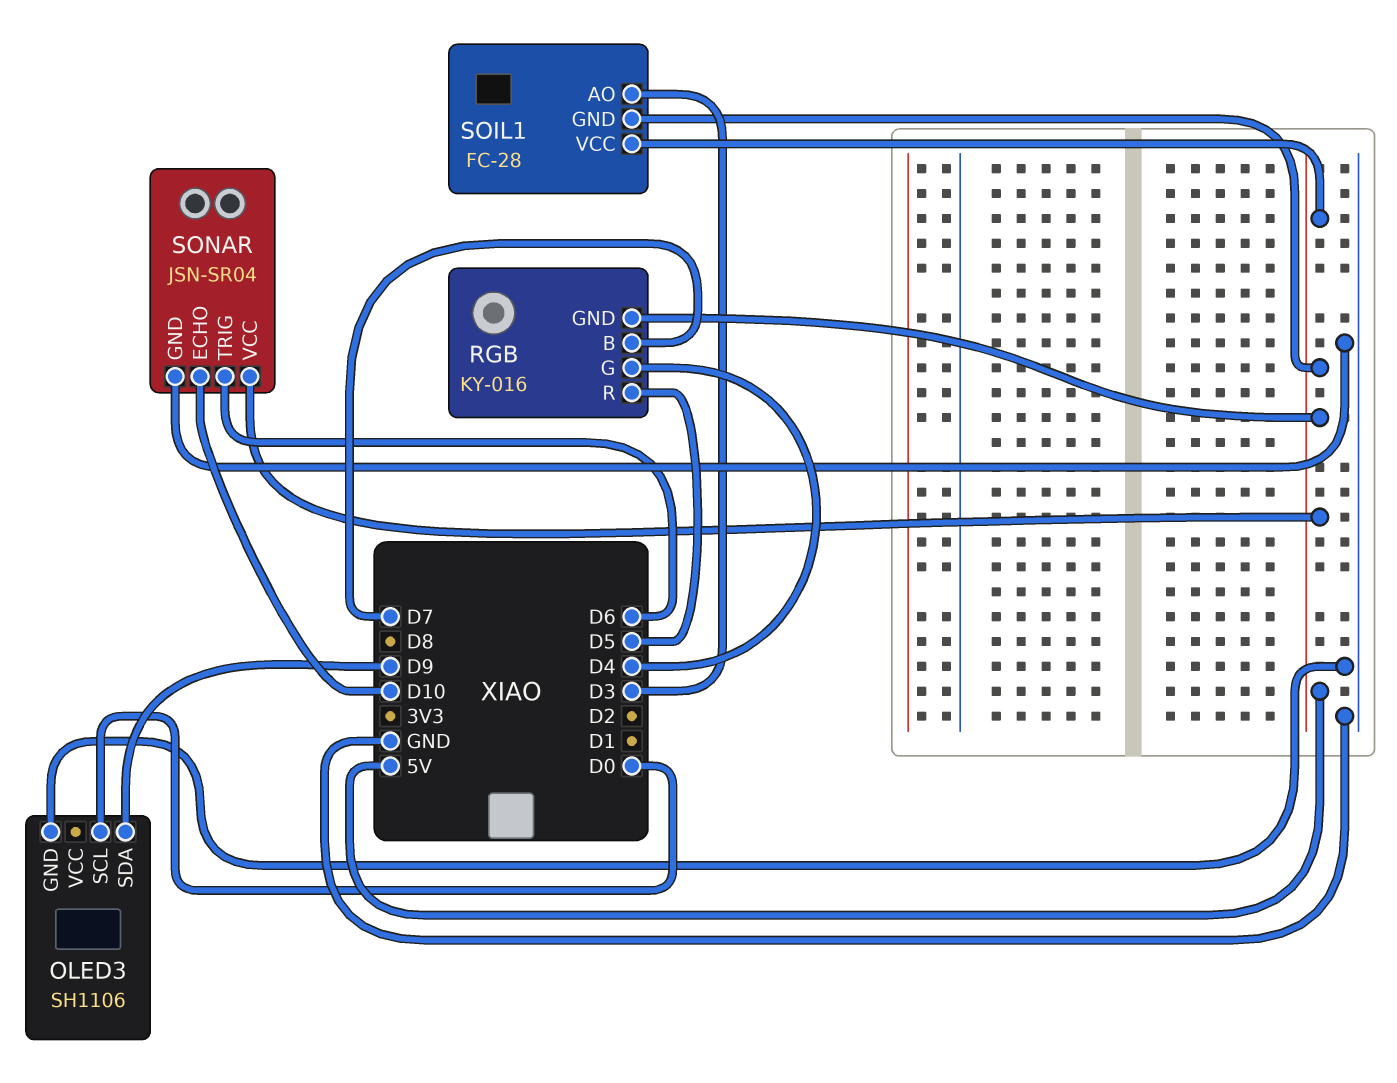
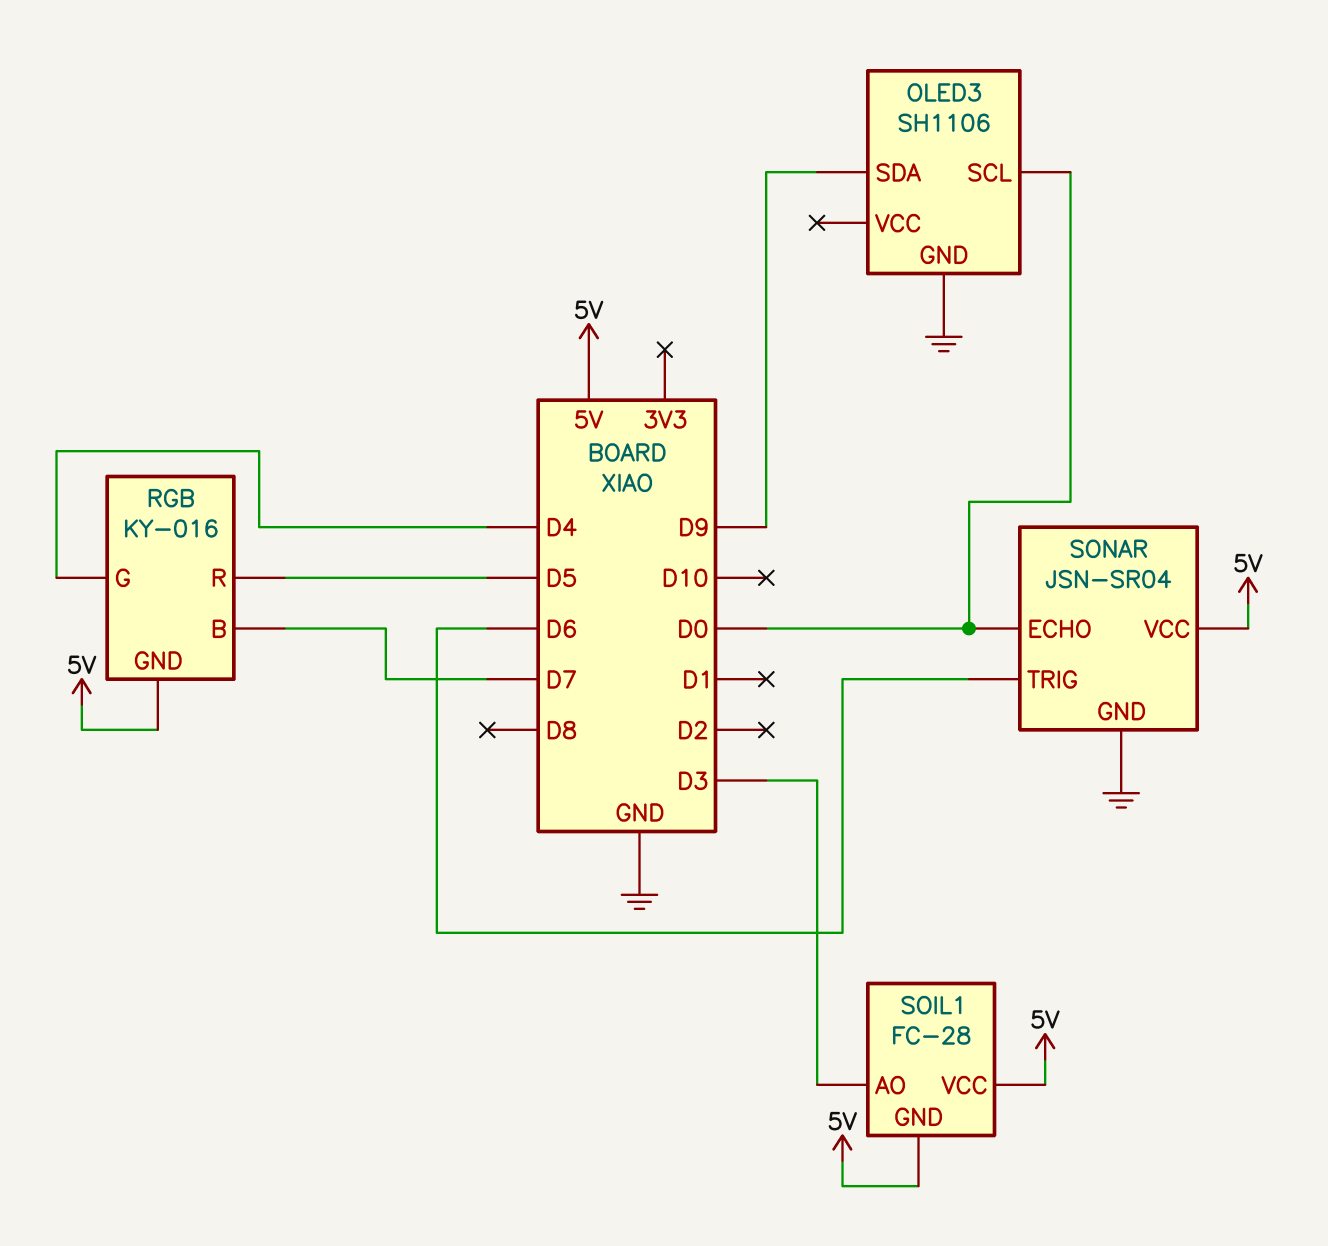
SONAR pin ECHO: D10 -> D0

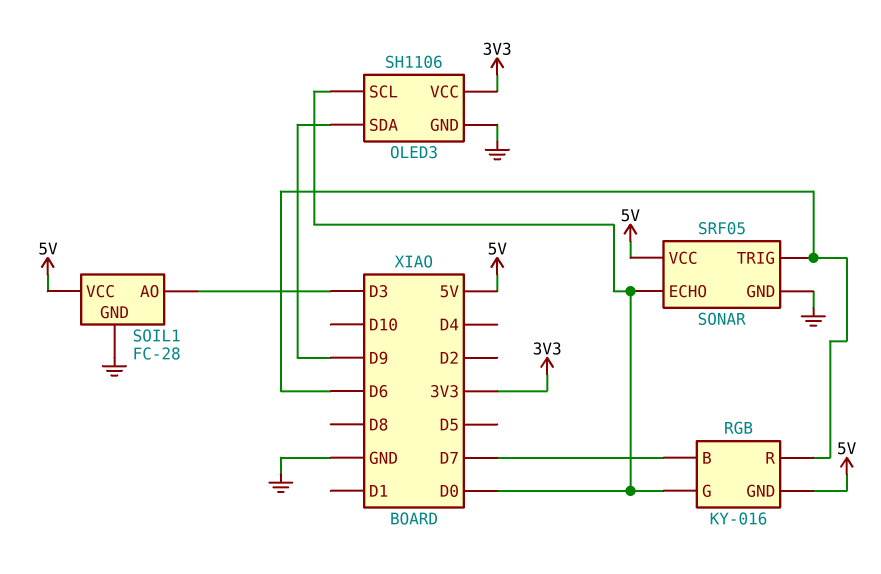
OLED3 pin VCC: none -> 3V3
RGB pin G: D4 -> D0
RGB pin R: D5 -> D6
SOIL1 pin GND: 5V -> GND
SONAR: JSN-SR04 -> SRF05

